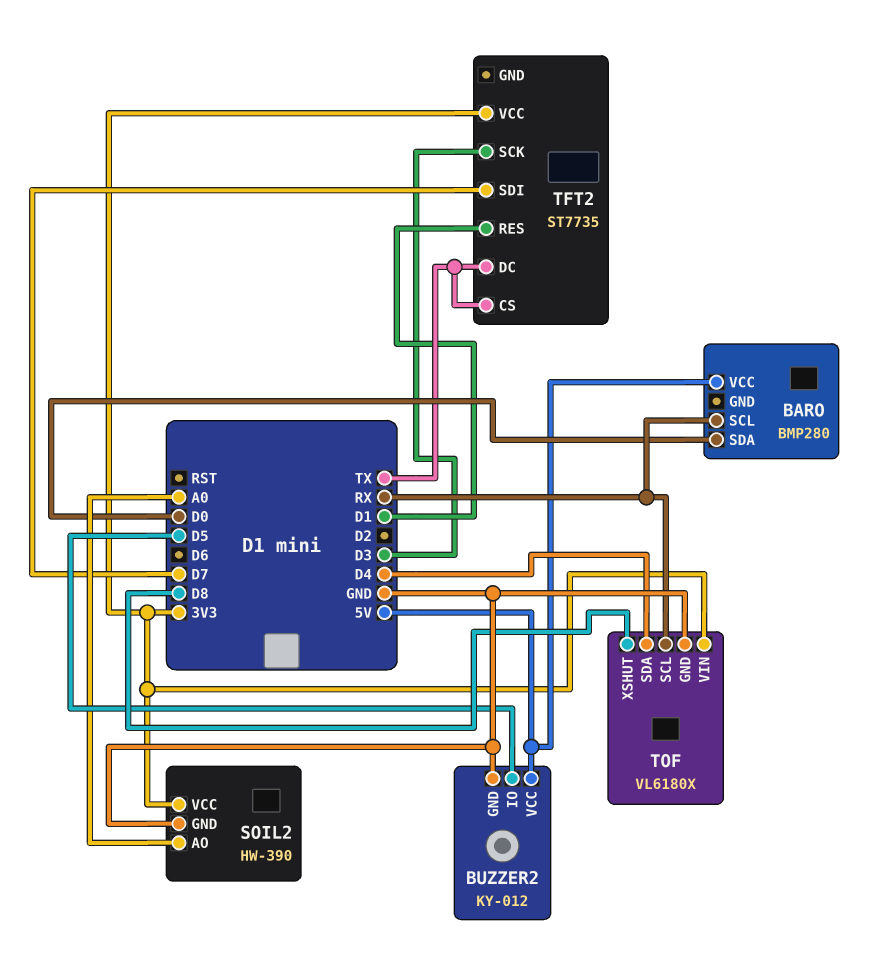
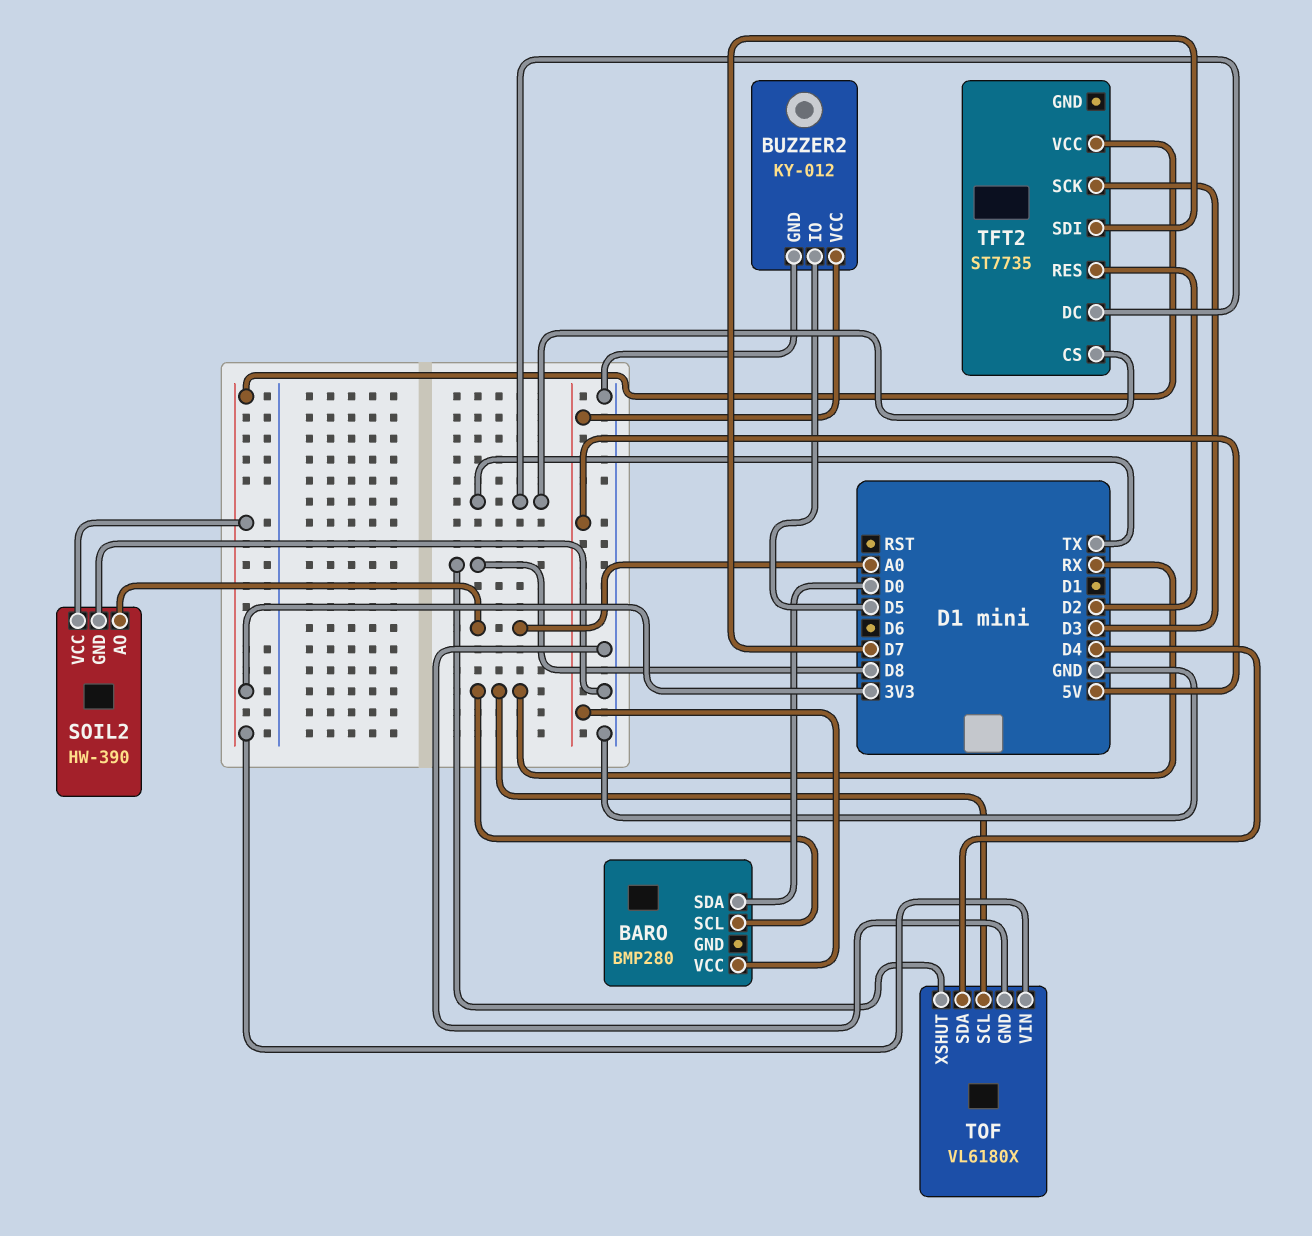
TFT2 pin RES: D1 -> D2

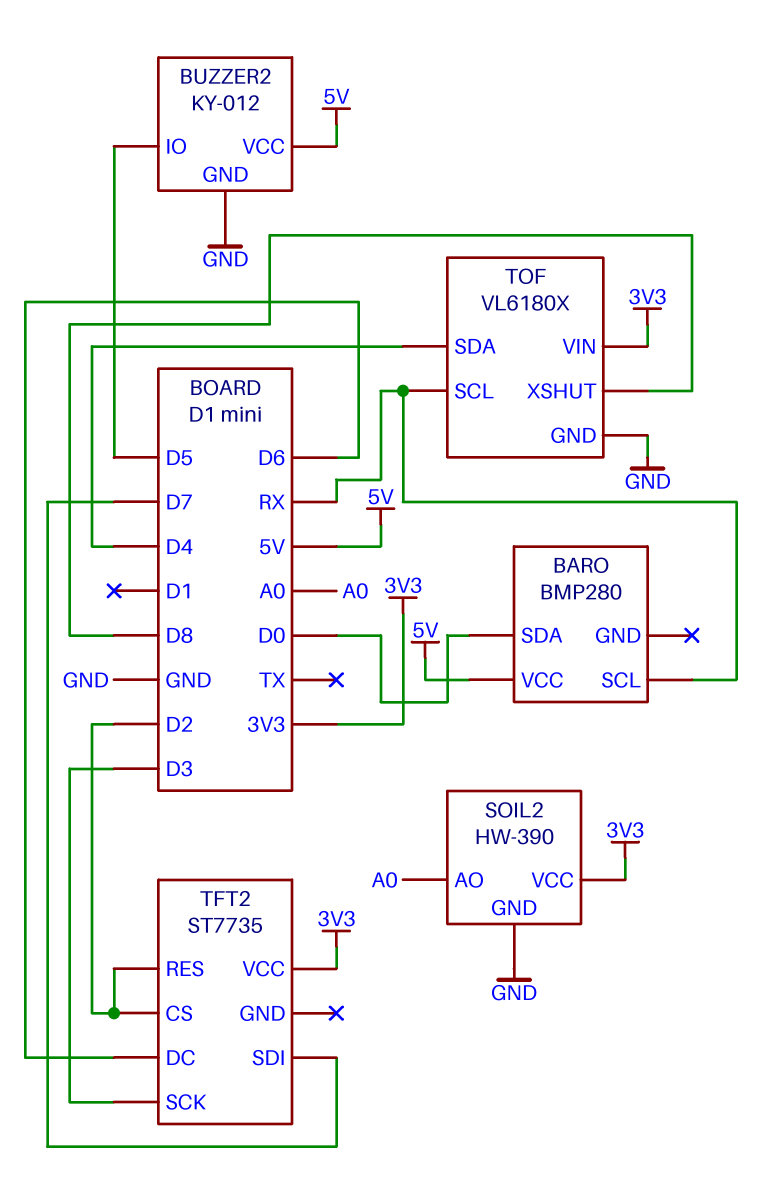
TFT2 pin CS: TX -> D2
TFT2 pin DC: TX -> D6

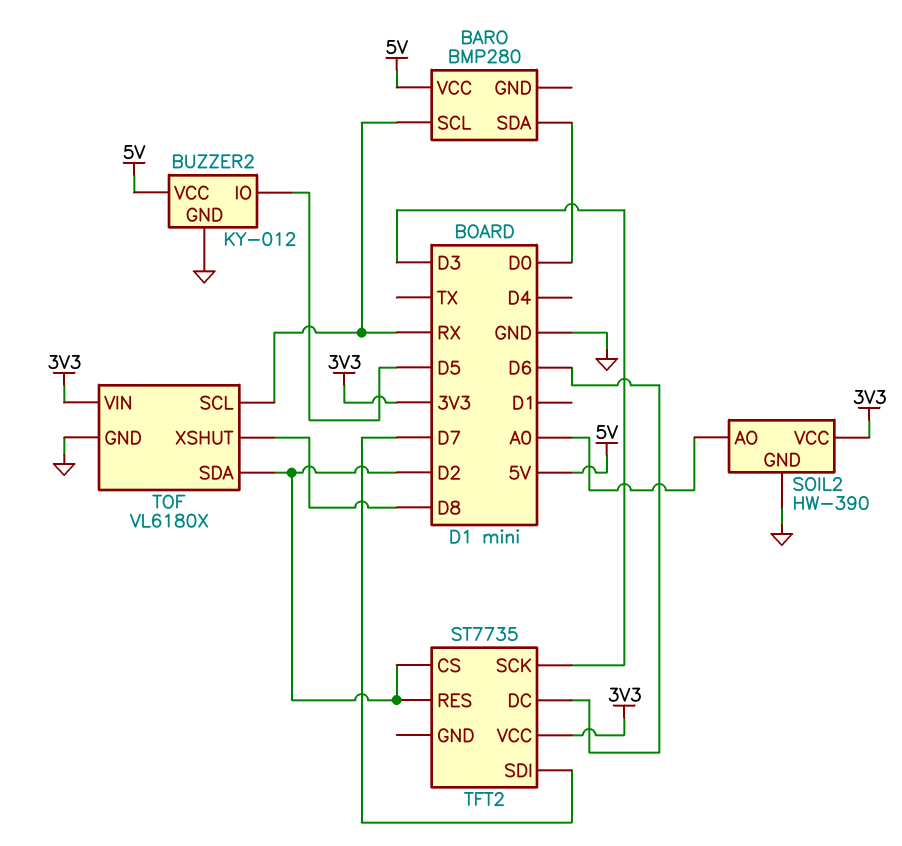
TOF pin SDA: D4 -> D2

